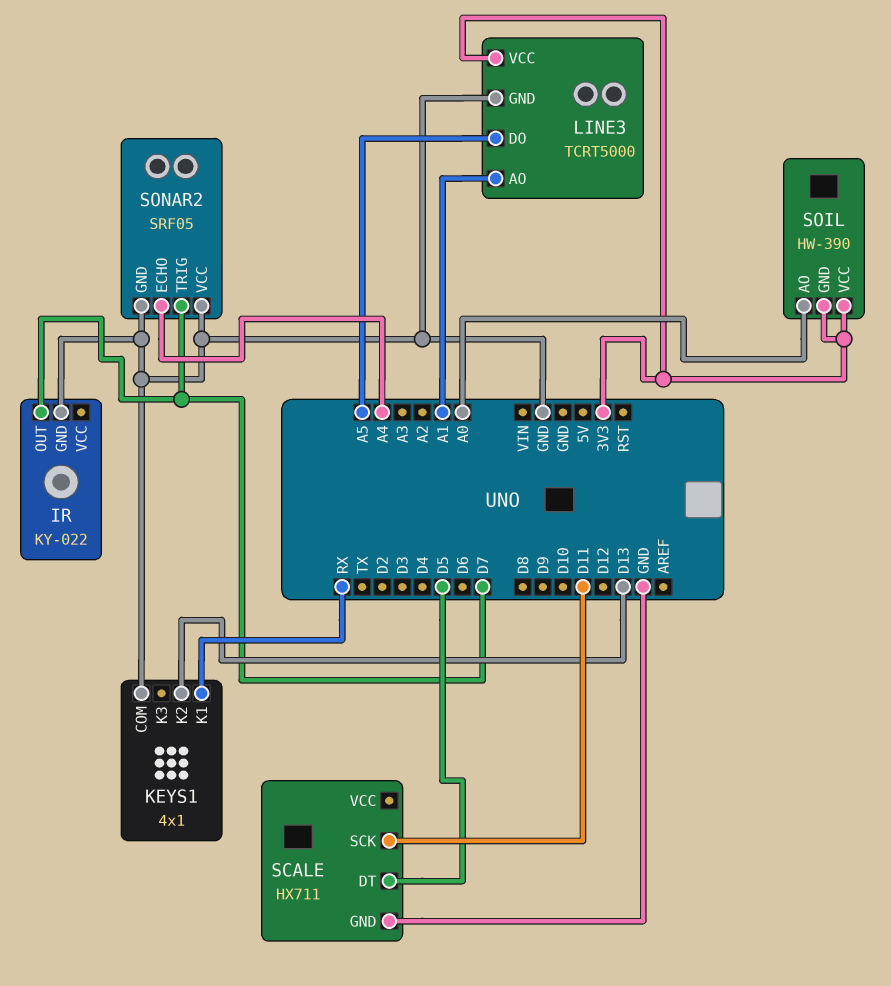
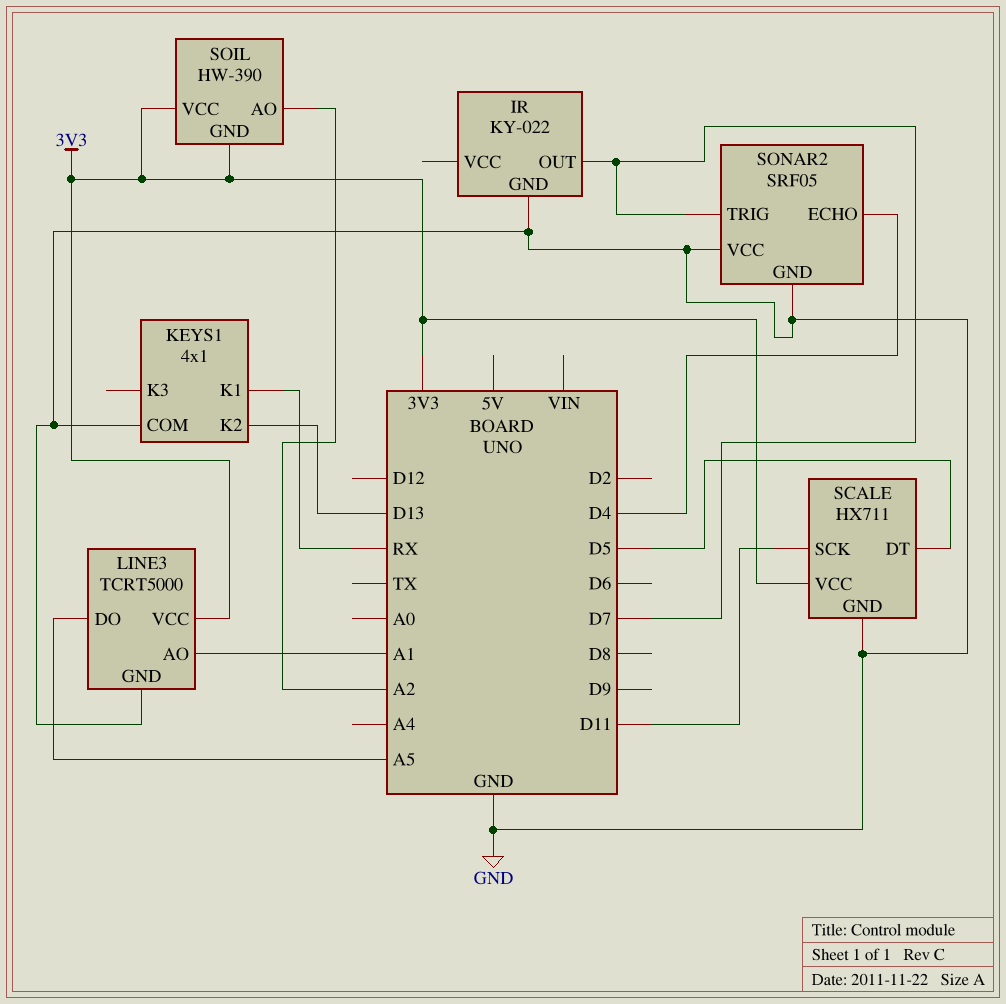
SCALE pin VCC: none -> 3V3
SOIL pin AO: A0 -> A2
SONAR2 pin ECHO: A4 -> D4

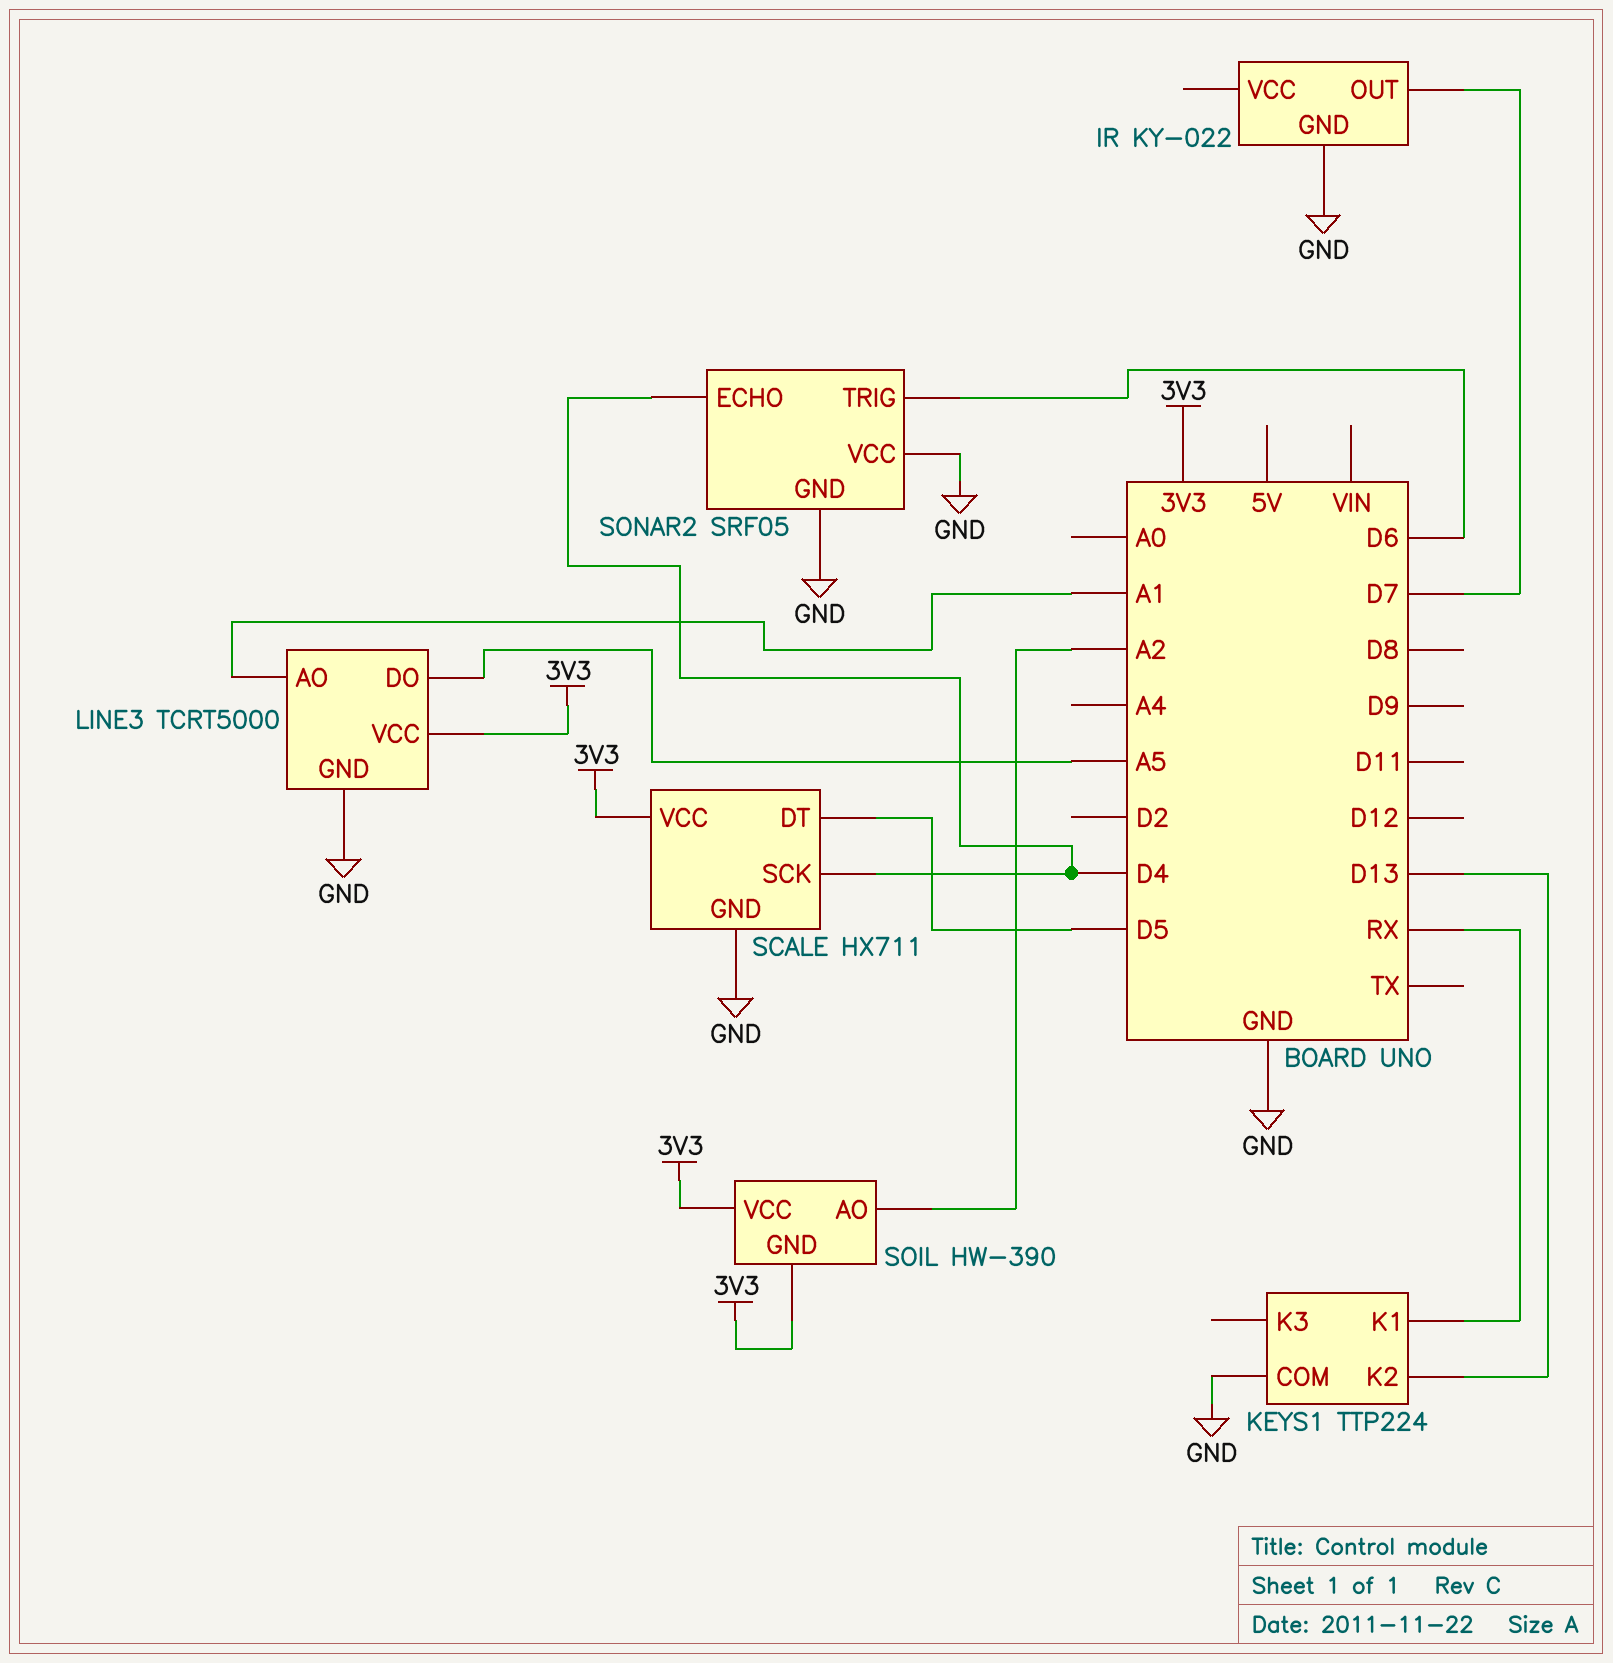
KEYS1: 4x1 -> TTP224
SCALE pin SCK: D11 -> D4
SONAR2 pin TRIG: D7 -> D6

